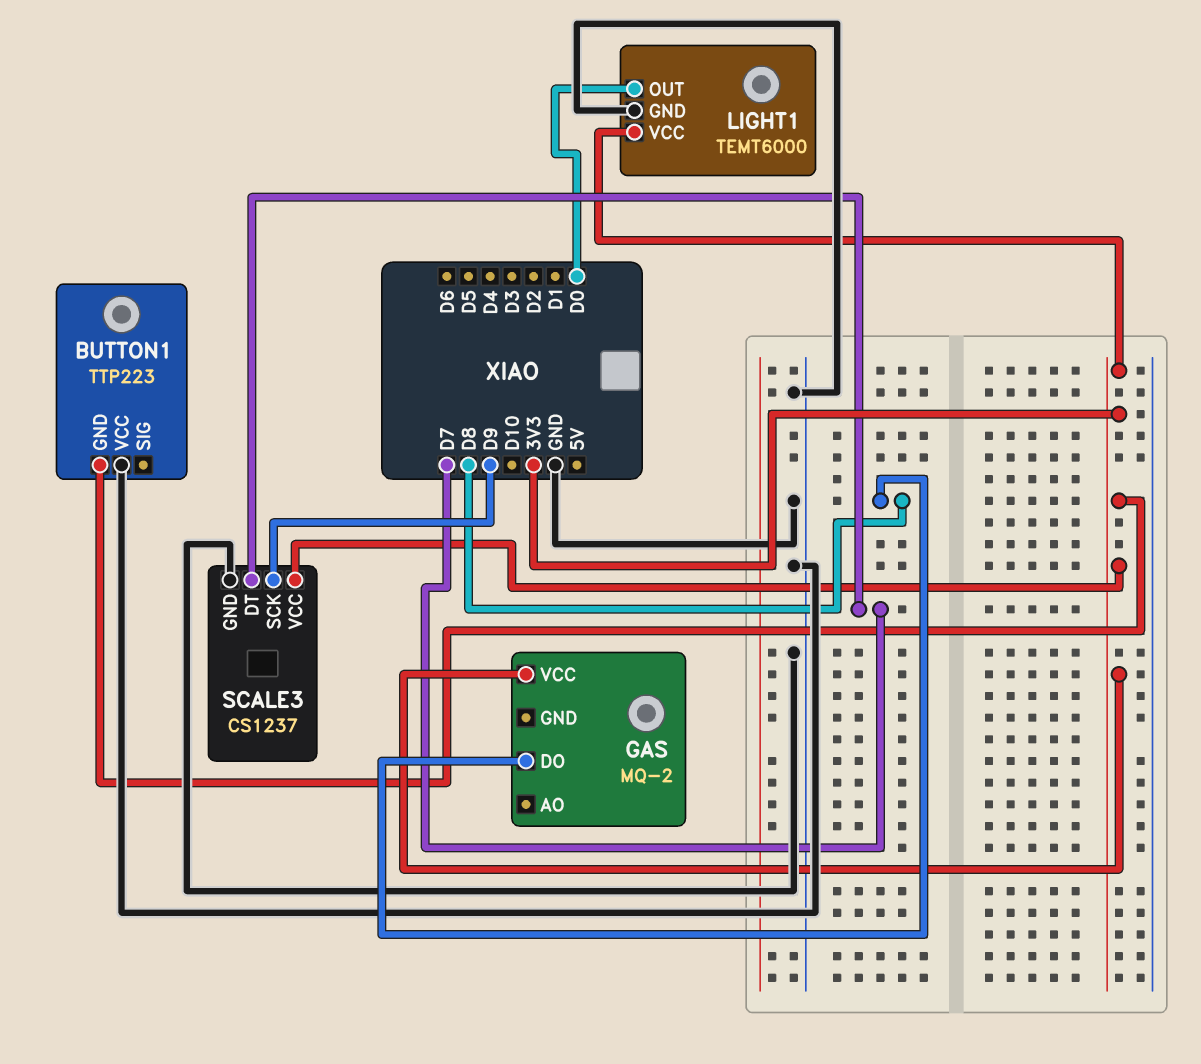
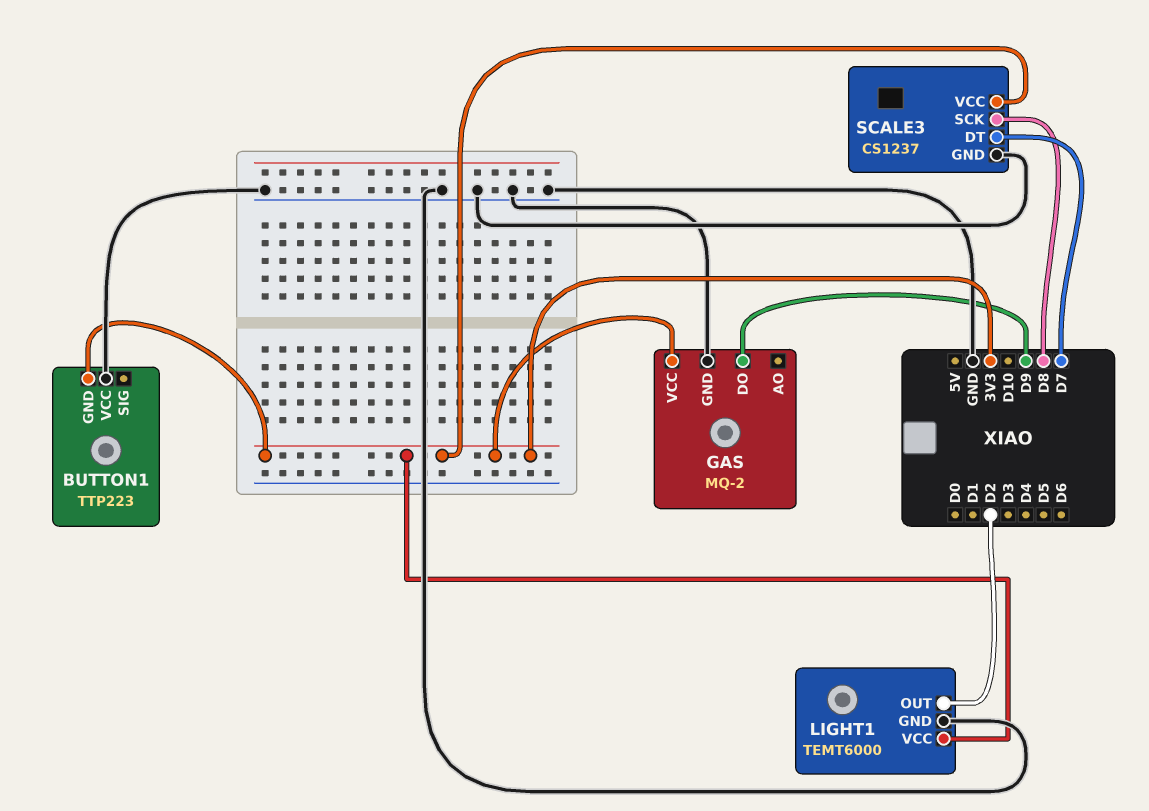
GAS pin DO: D8 -> D9
GAS pin GND: none -> GND
LIGHT1 pin OUT: D0 -> D2
SCALE3 pin SCK: D9 -> D8

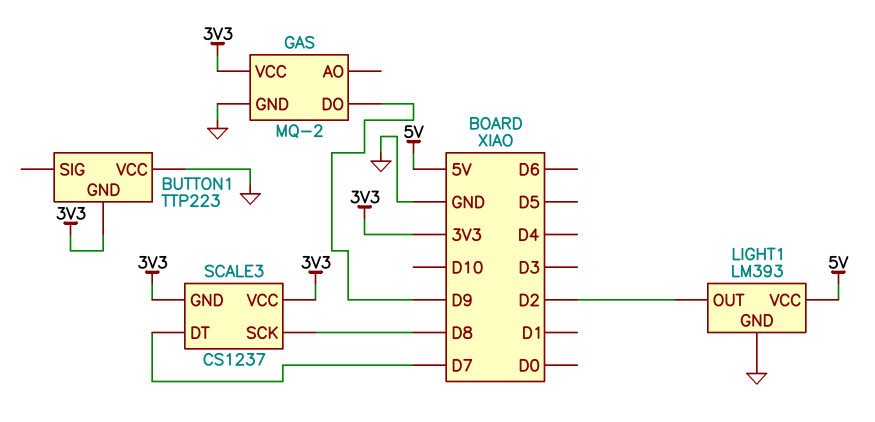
LIGHT1: TEMT6000 -> LM393
LIGHT1 pin VCC: 3V3 -> 5V
SCALE3 pin GND: GND -> 3V3

